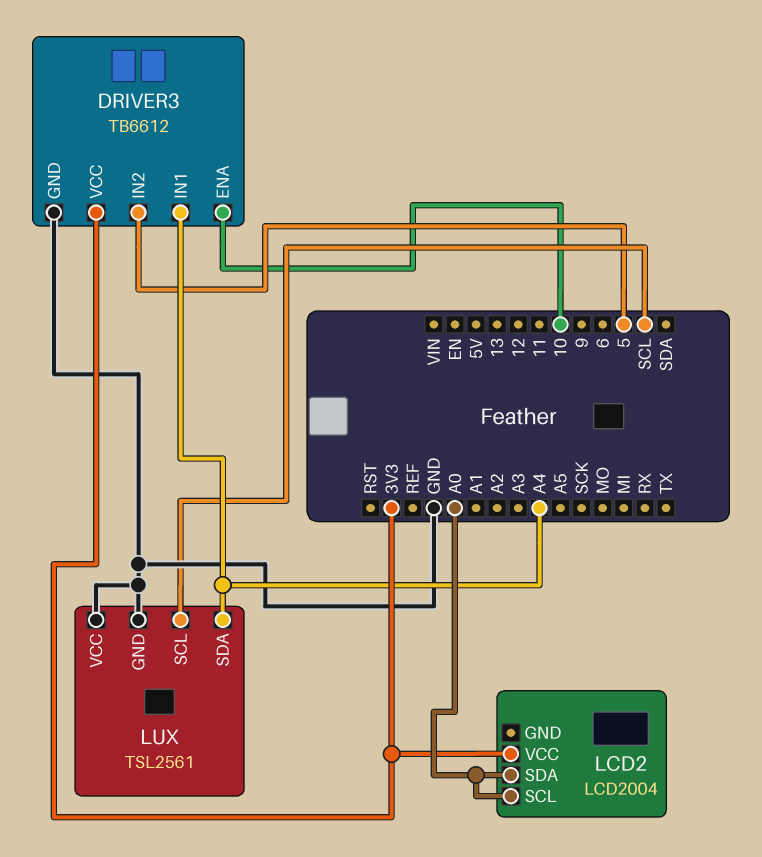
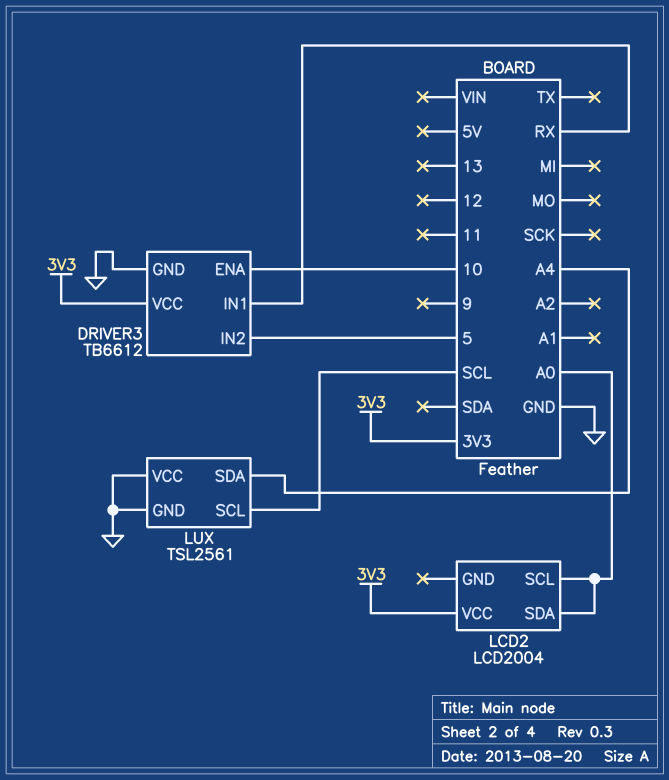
DRIVER3 pin IN1: A4 -> RX

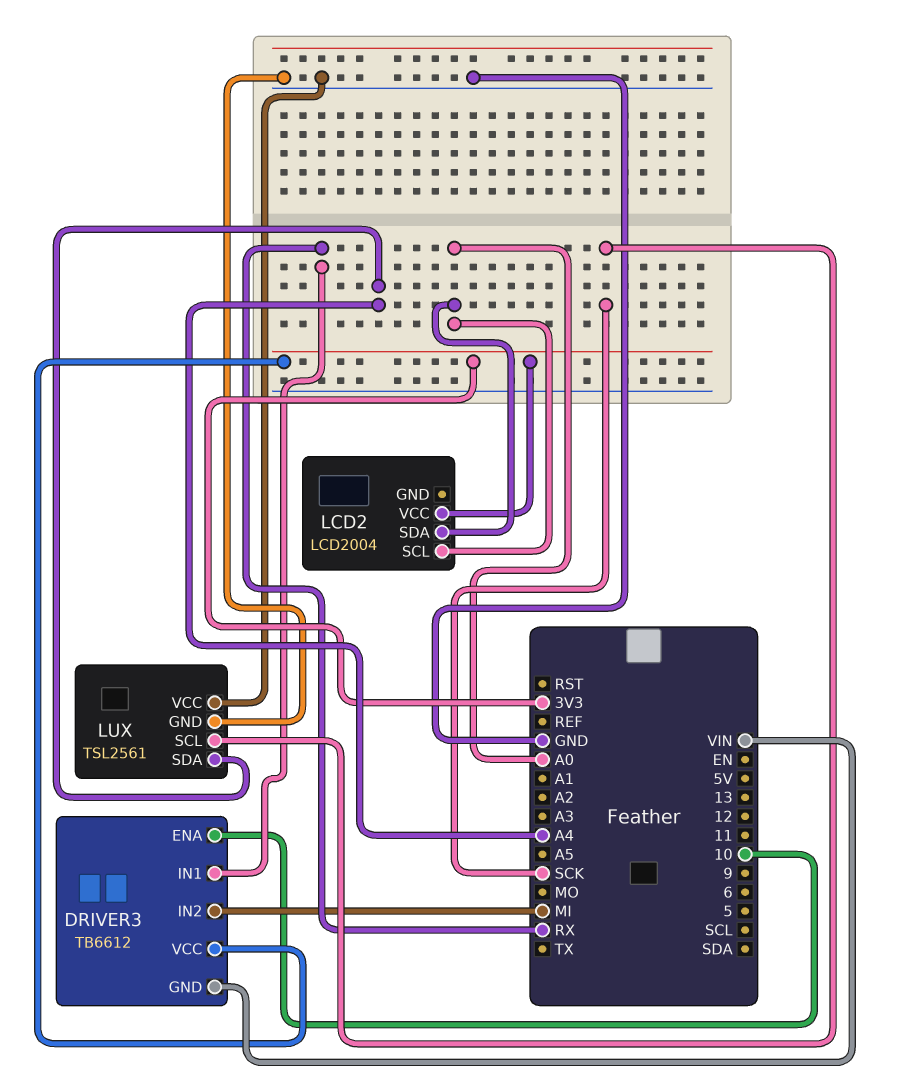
DRIVER3 pin GND: GND -> VIN
DRIVER3 pin IN2: 5 -> MI
LUX pin SCL: SCL -> SCK

